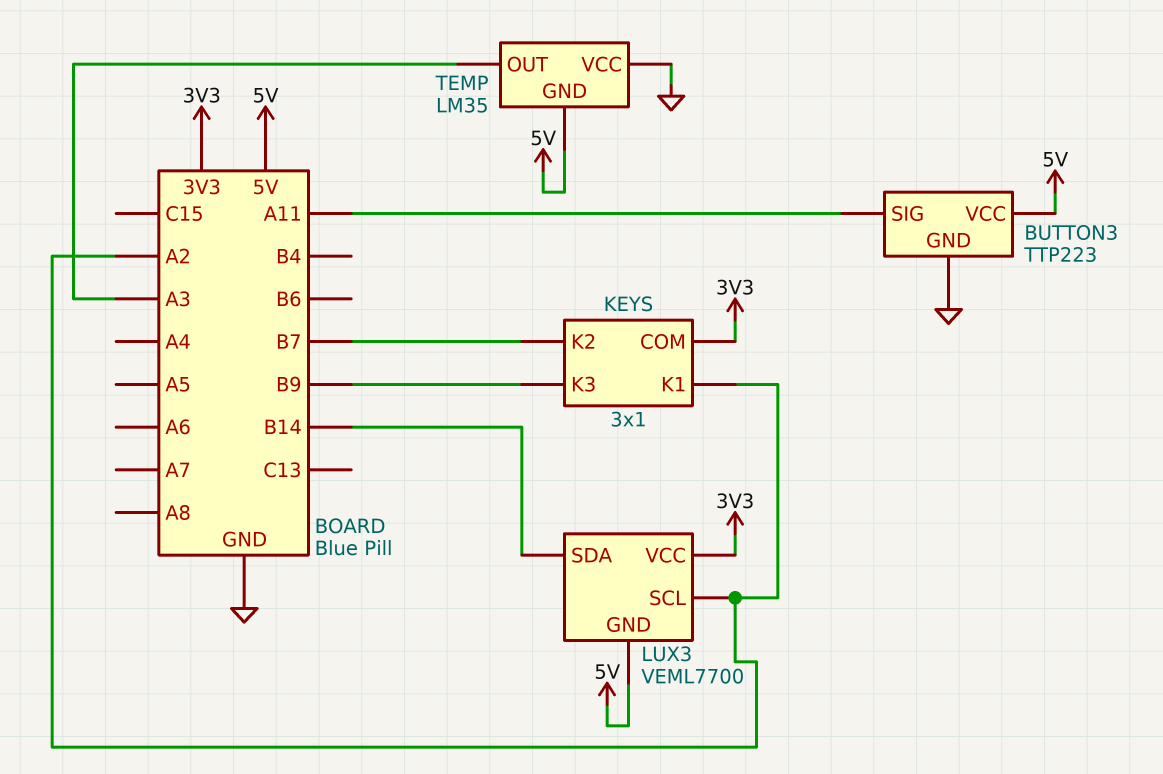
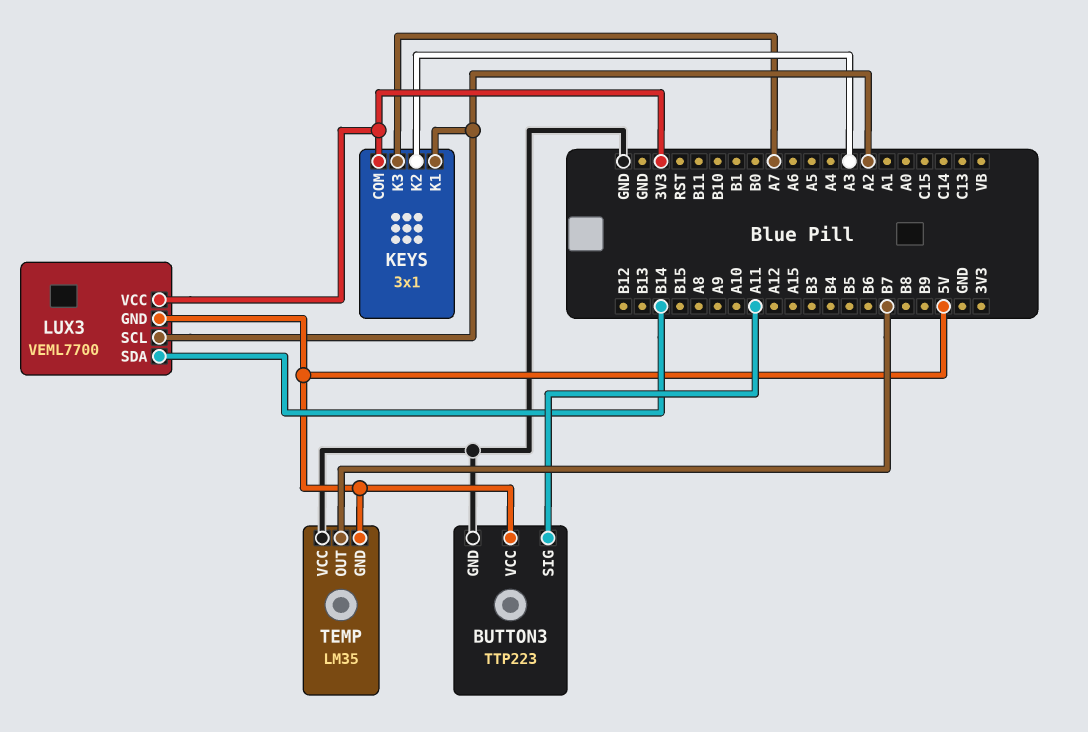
KEYS pin K2: B7 -> A3
KEYS pin K3: B9 -> A7
TEMP pin OUT: A3 -> B7

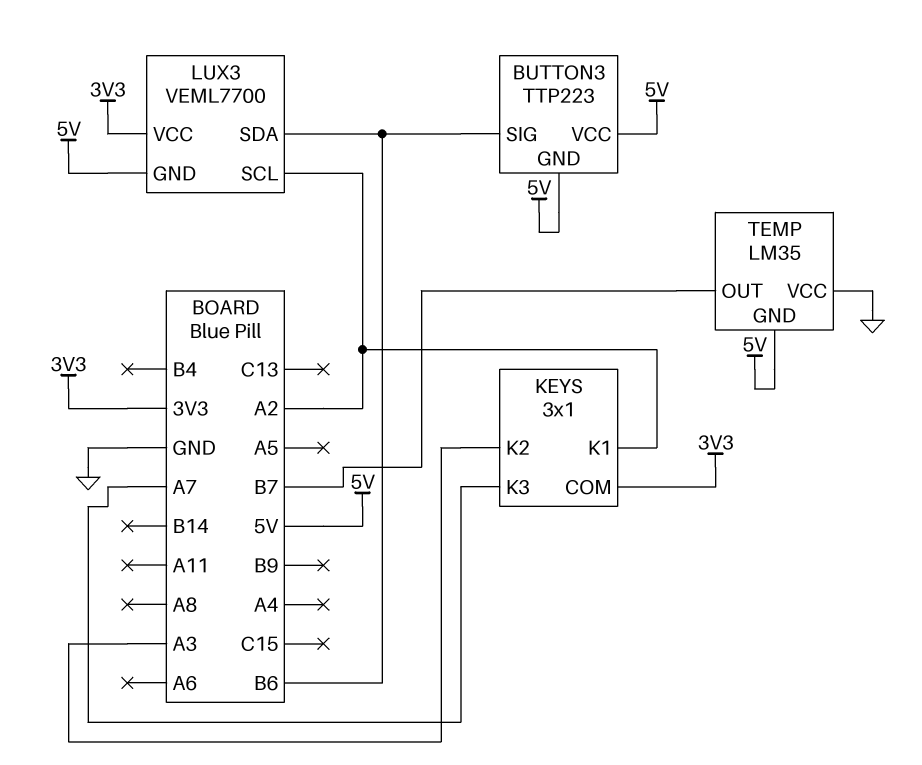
BUTTON3 pin GND: GND -> 5V
BUTTON3 pin SIG: A11 -> B6
LUX3 pin SDA: B14 -> B6

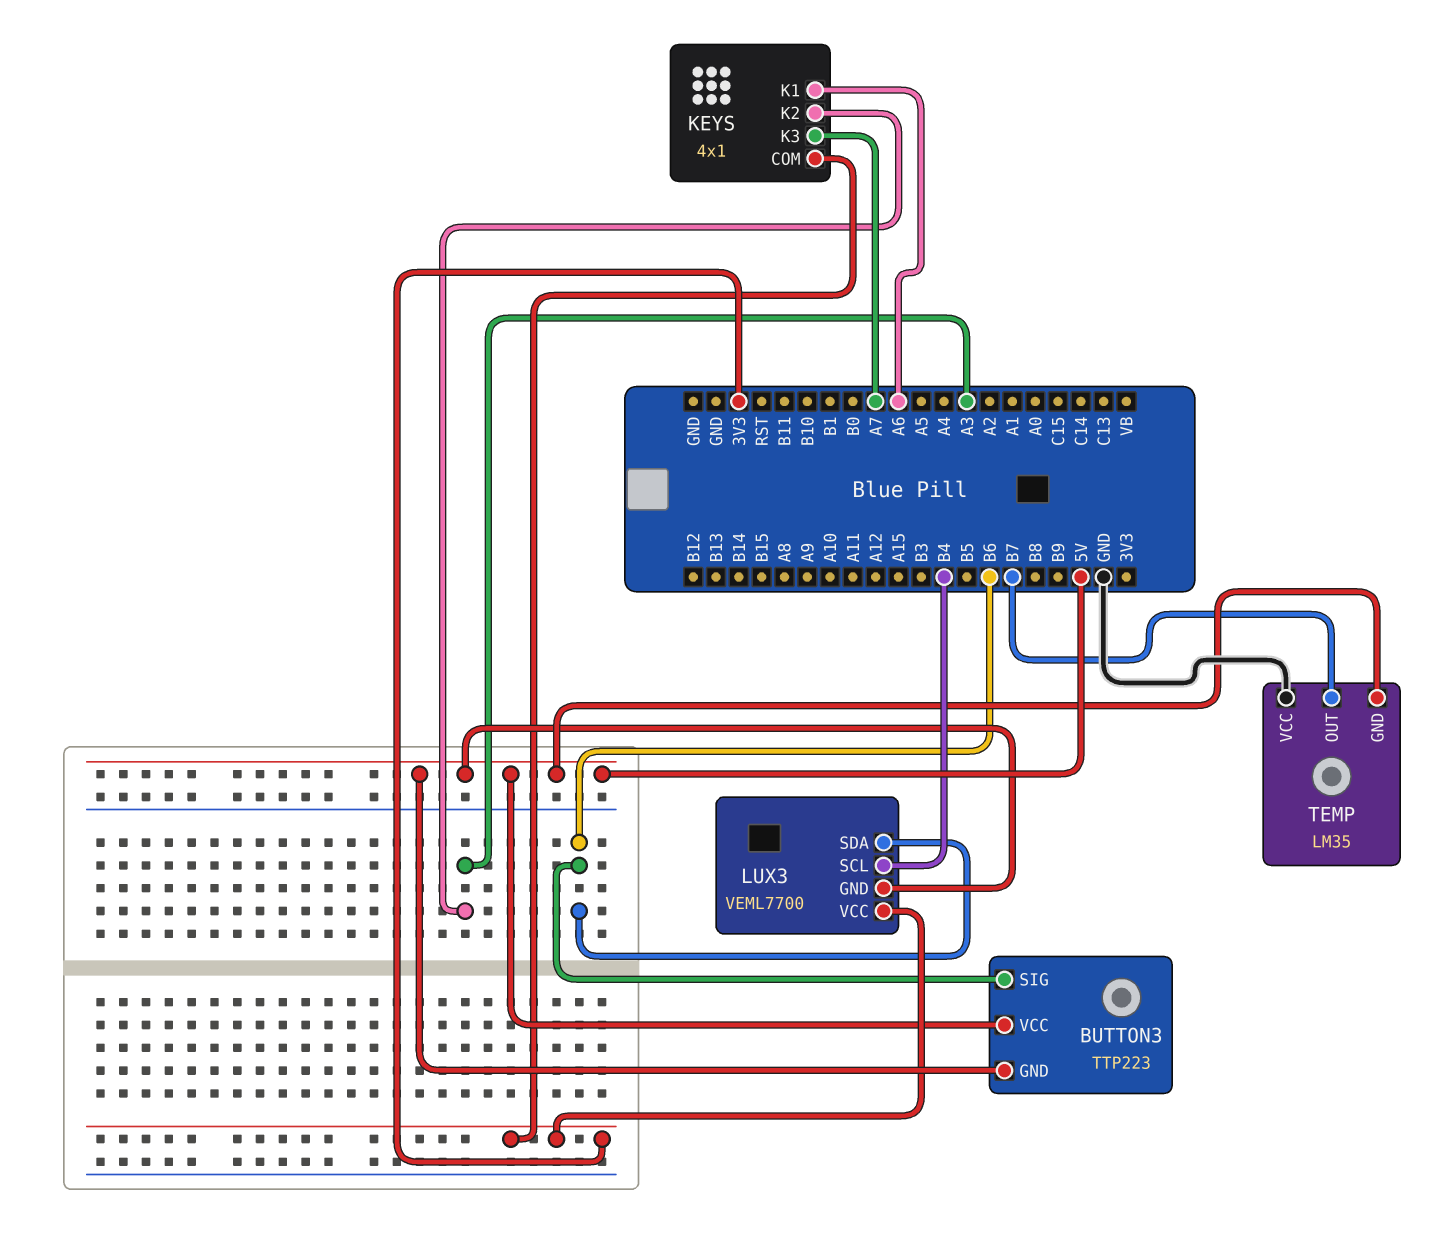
KEYS: 3x1 -> 4x1
KEYS pin K1: A2 -> A6
LUX3 pin SCL: A2 -> B4

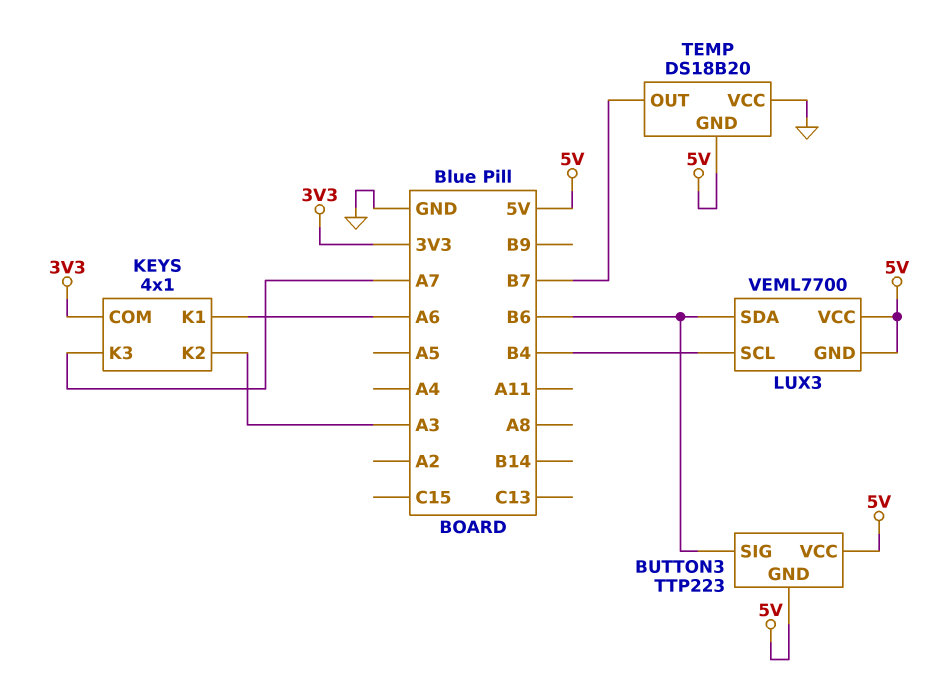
LUX3 pin VCC: 3V3 -> 5V
TEMP: LM35 -> DS18B20

